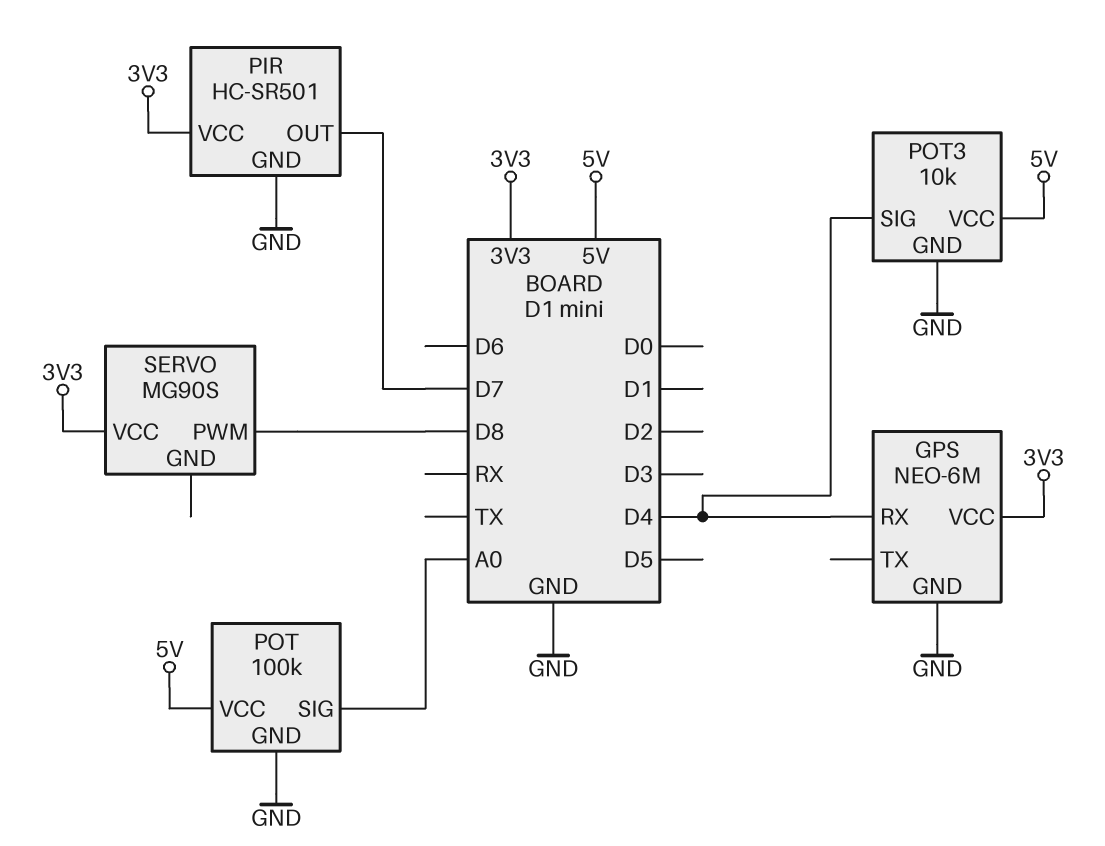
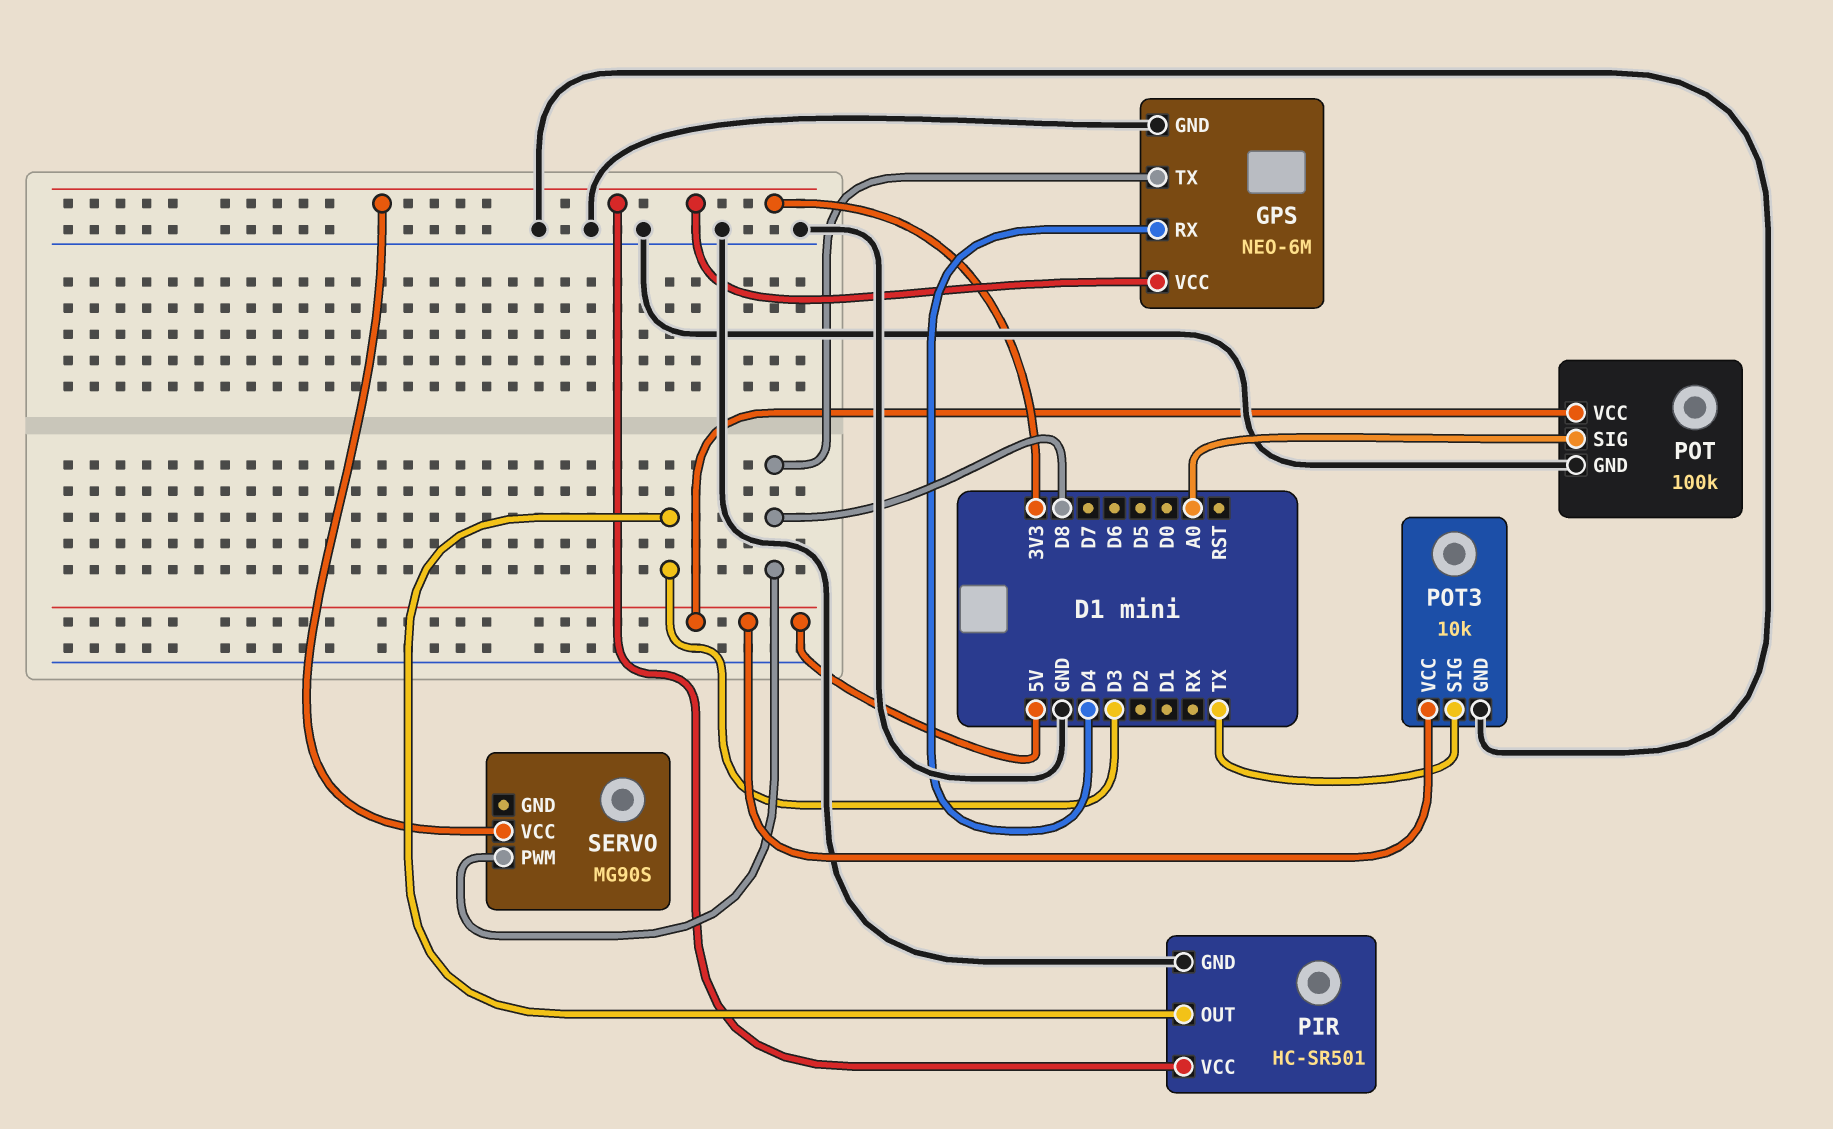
GPS pin TX: none -> D8
PIR pin OUT: D7 -> D3
POT3 pin SIG: D4 -> TX

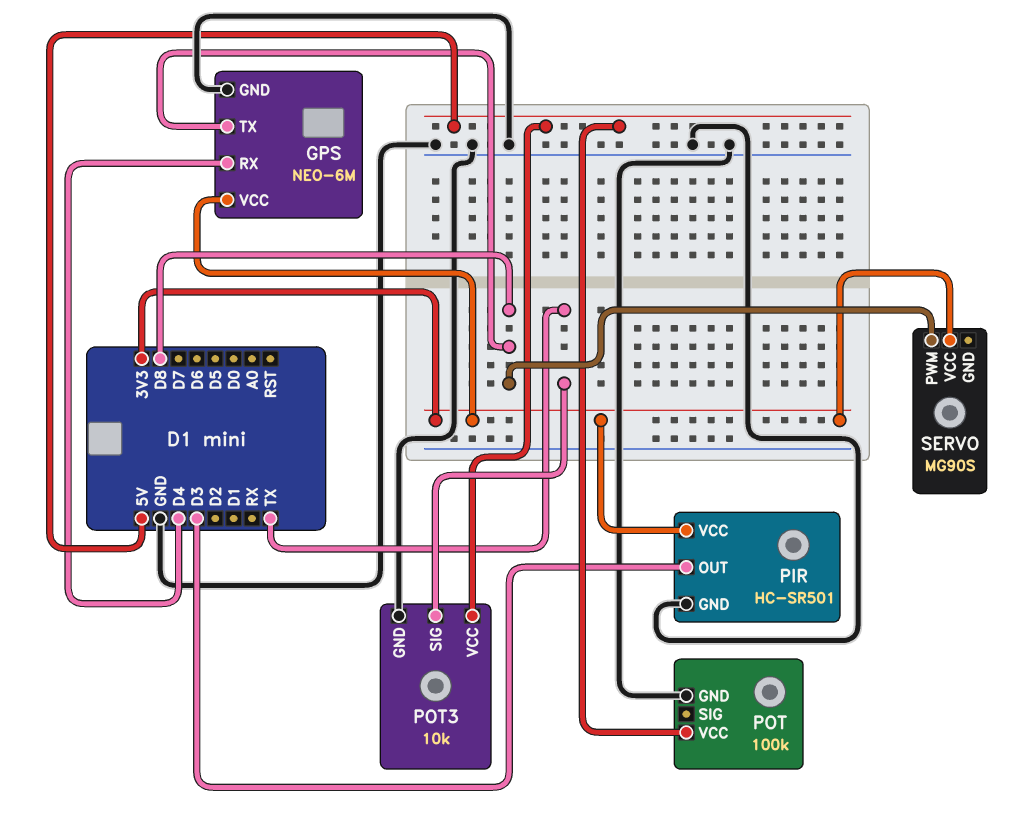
POT pin SIG: A0 -> none

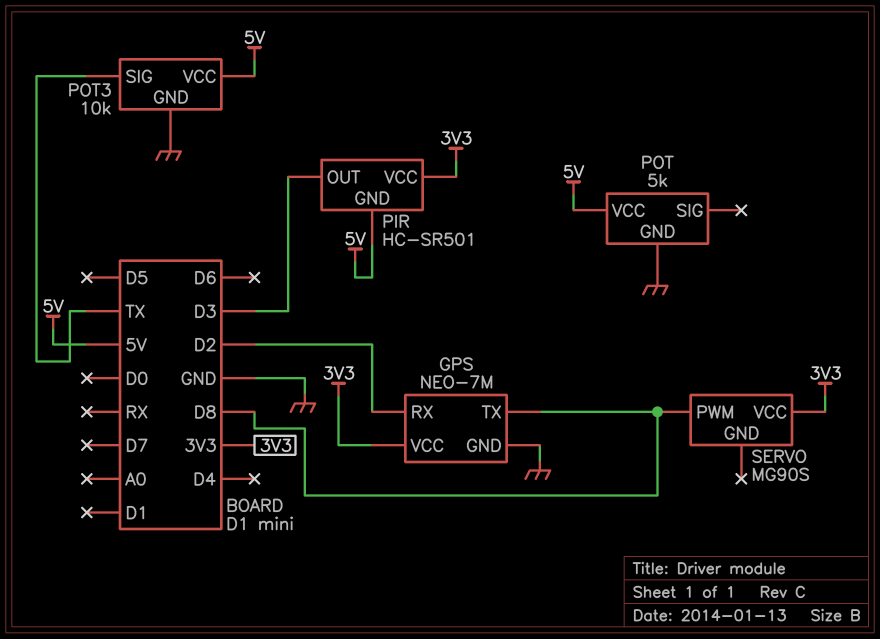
GPS: NEO-6M -> NEO-7M
GPS pin RX: D4 -> D2
PIR pin GND: GND -> 5V
POT: 100k -> 5k

